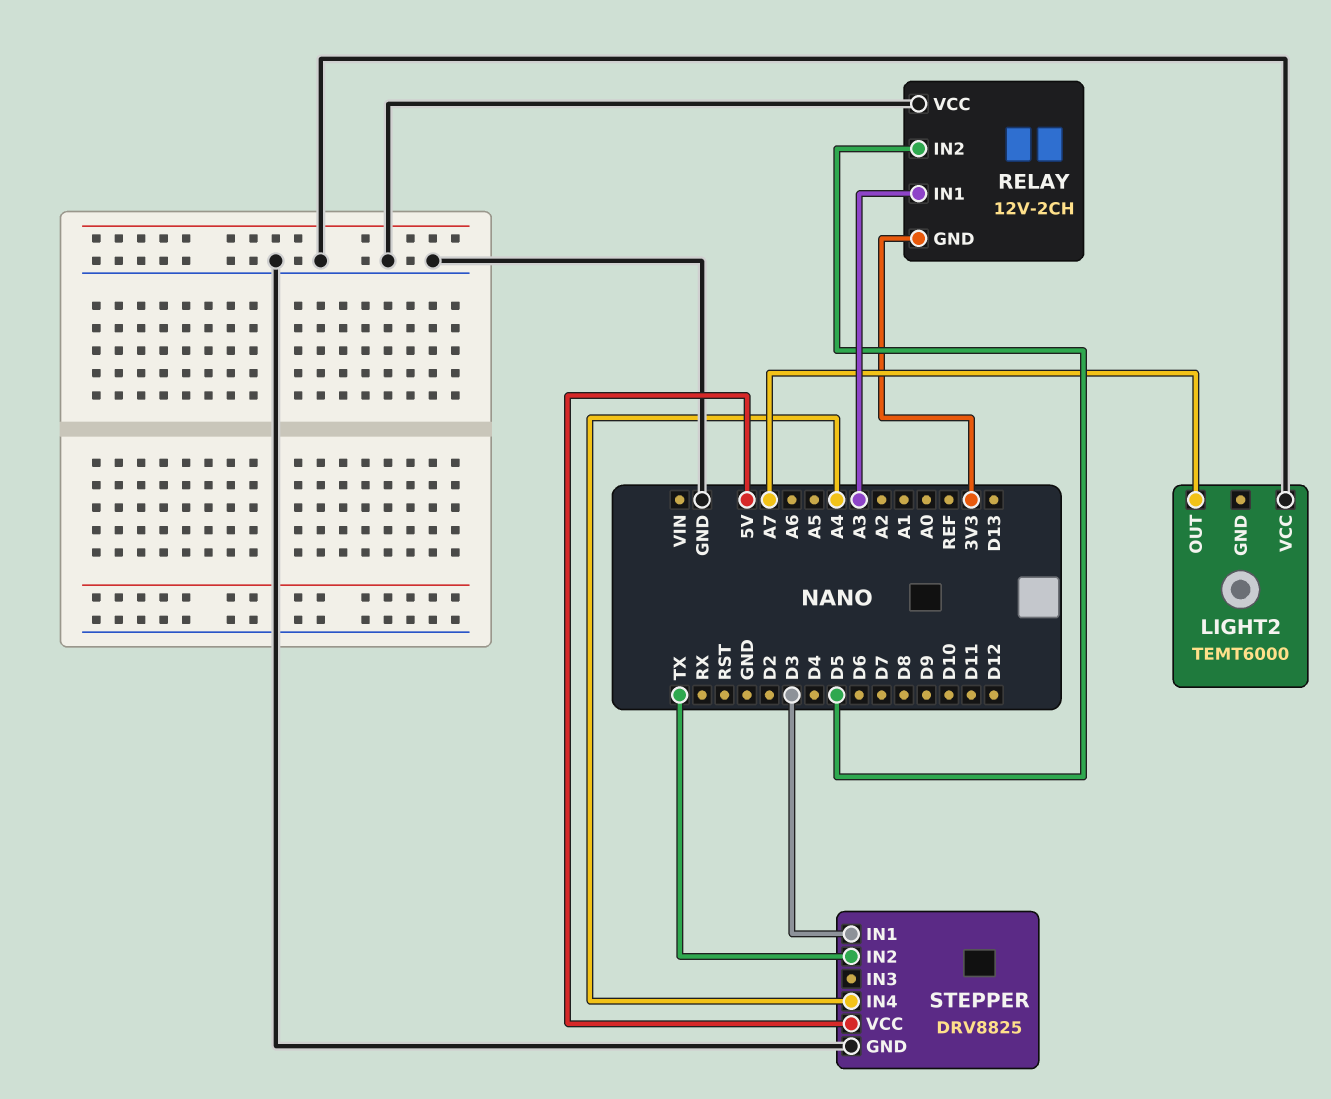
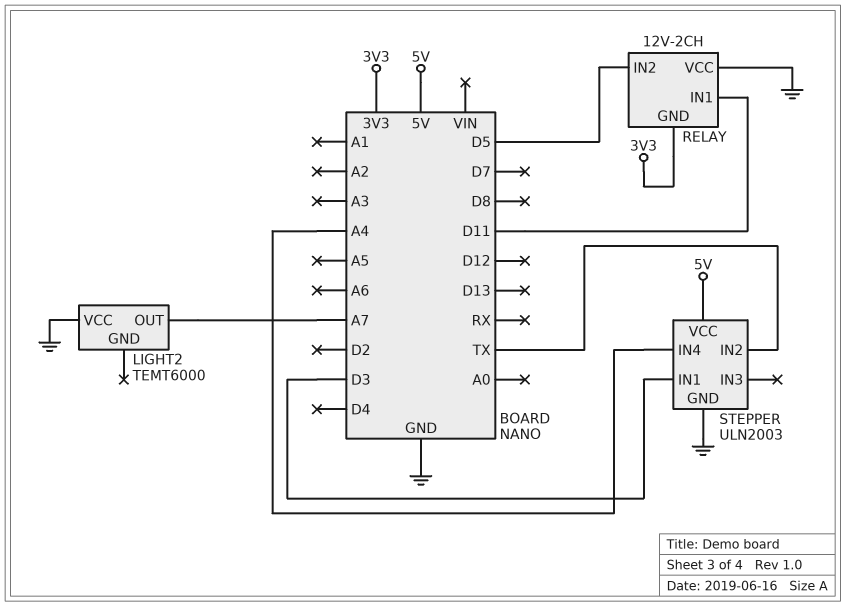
RELAY pin IN1: A3 -> D11
STEPPER: DRV8825 -> ULN2003

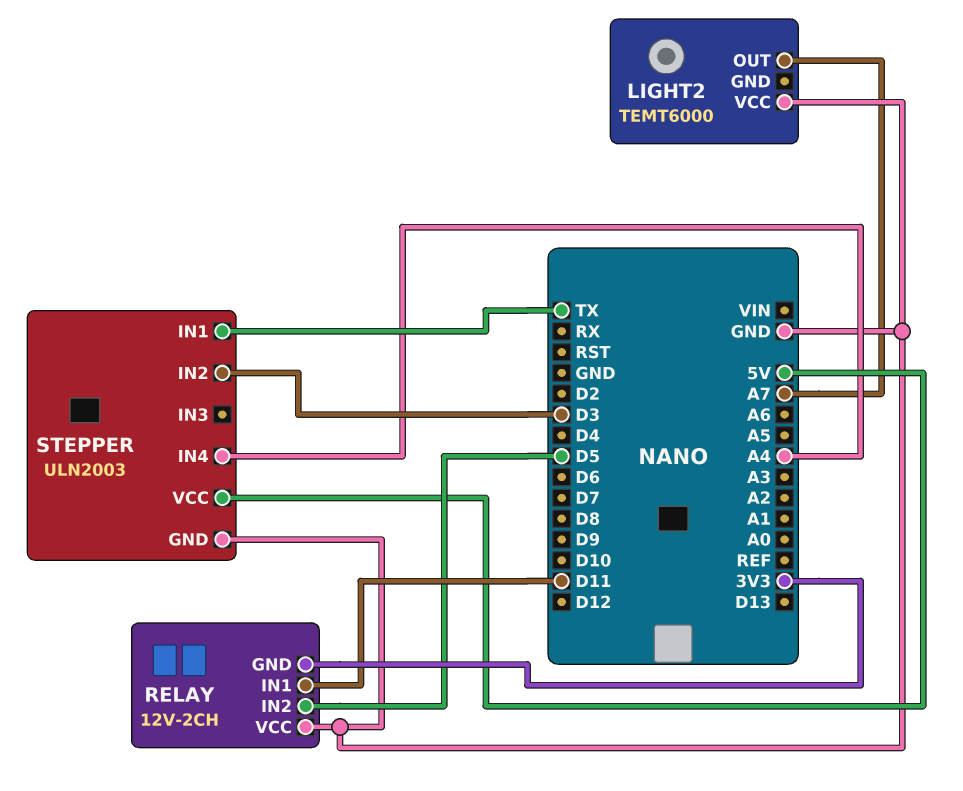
STEPPER pin IN1: D3 -> TX
STEPPER pin IN2: TX -> D3

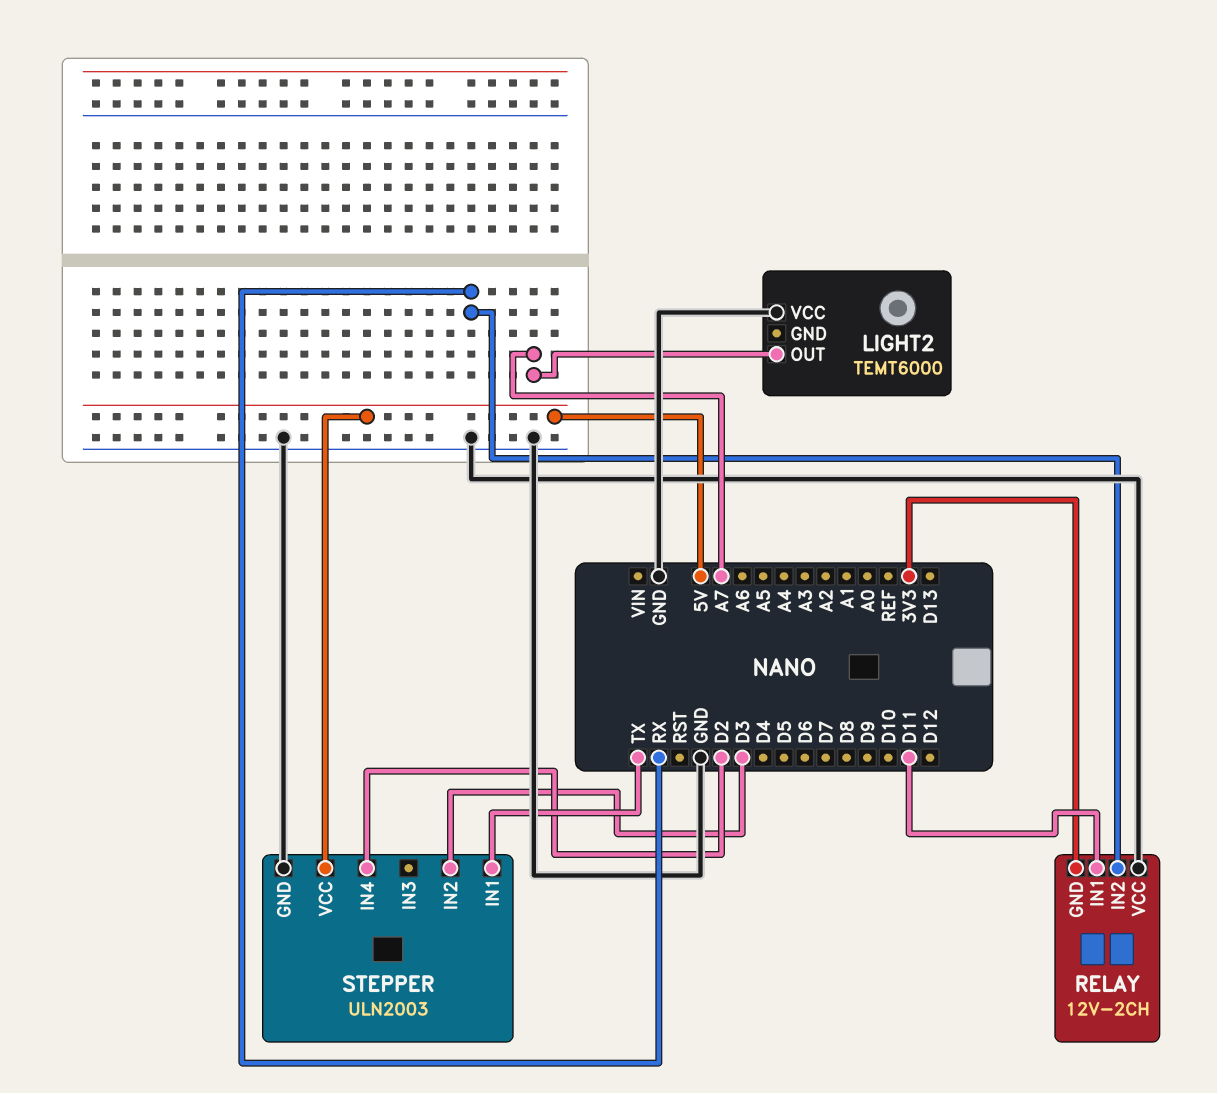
RELAY pin IN2: D5 -> RX
STEPPER pin IN4: A4 -> D2

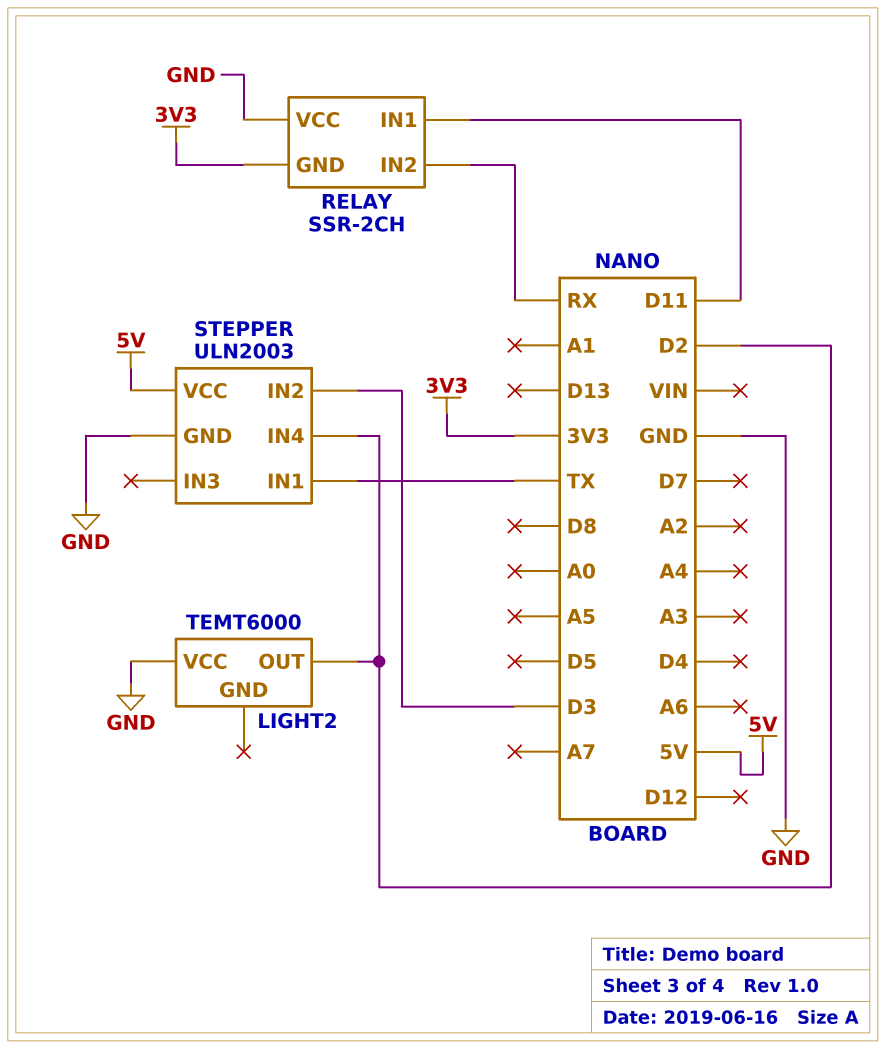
LIGHT2 pin OUT: A7 -> D2
RELAY: 12V-2CH -> SSR-2CH

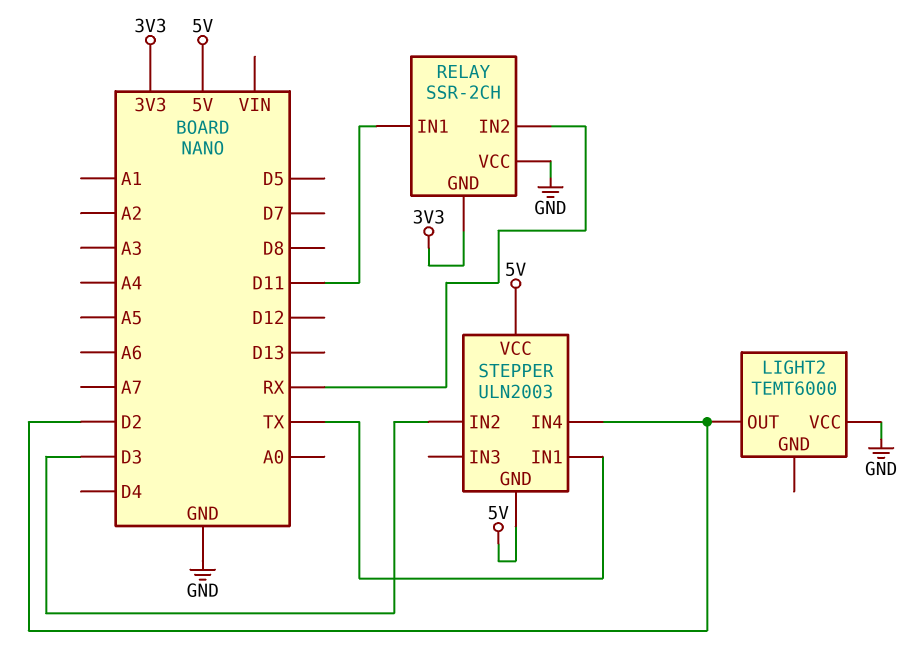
STEPPER pin GND: GND -> 5V

